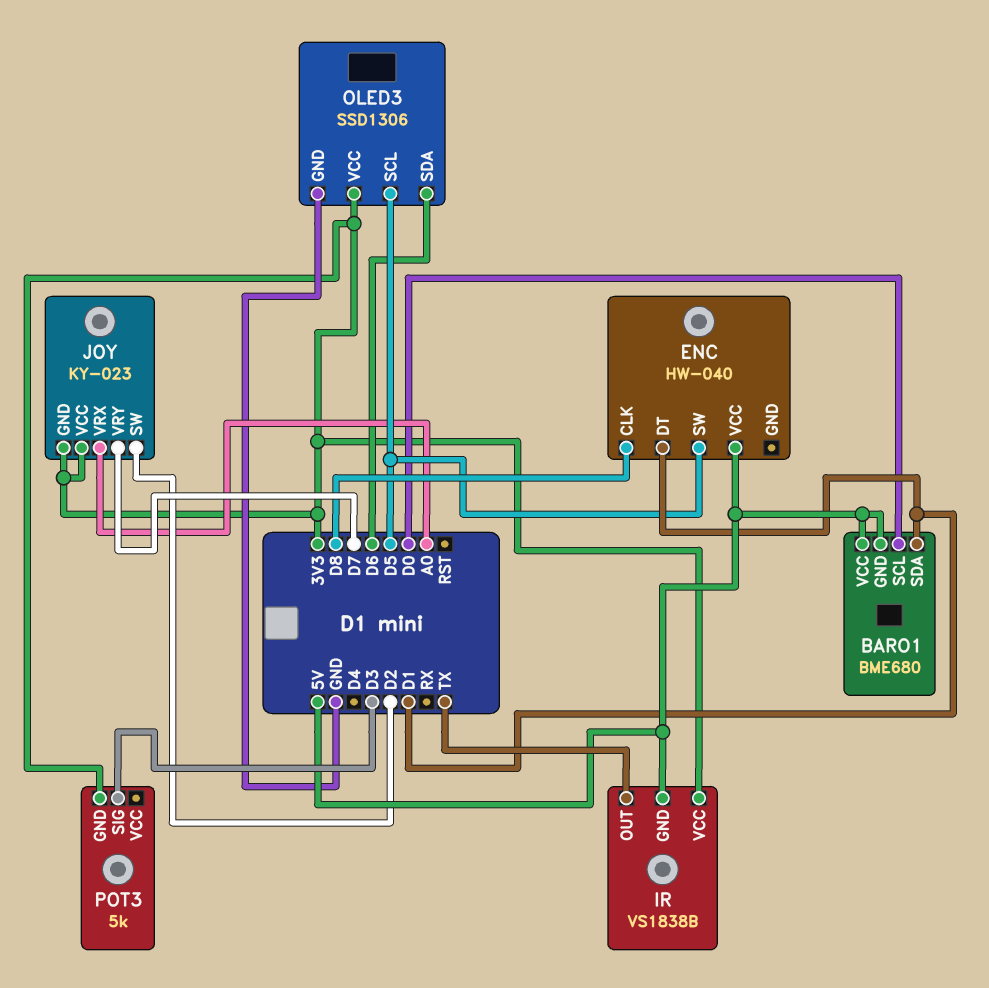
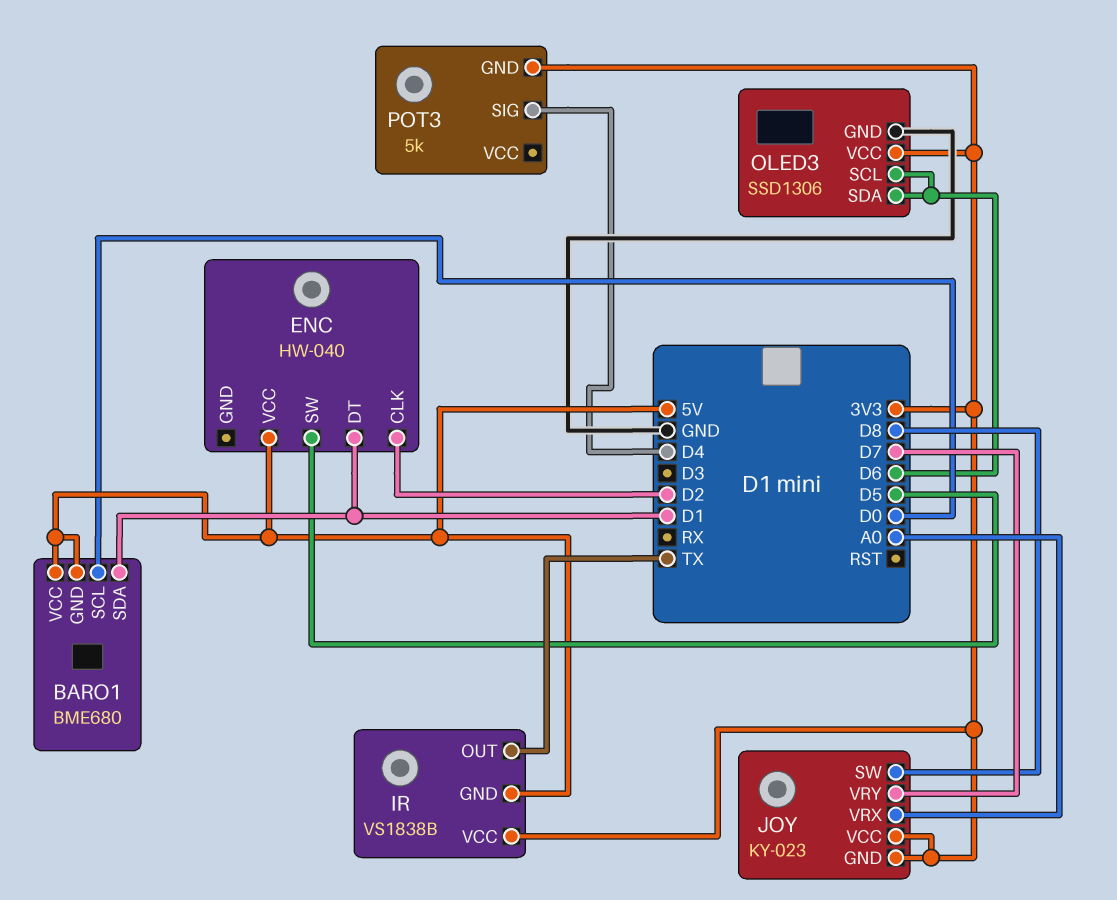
ENC pin CLK: D8 -> D2
JOY pin SW: D2 -> D8
OLED3 pin SCL: D5 -> D6
POT3 pin SIG: D3 -> D4

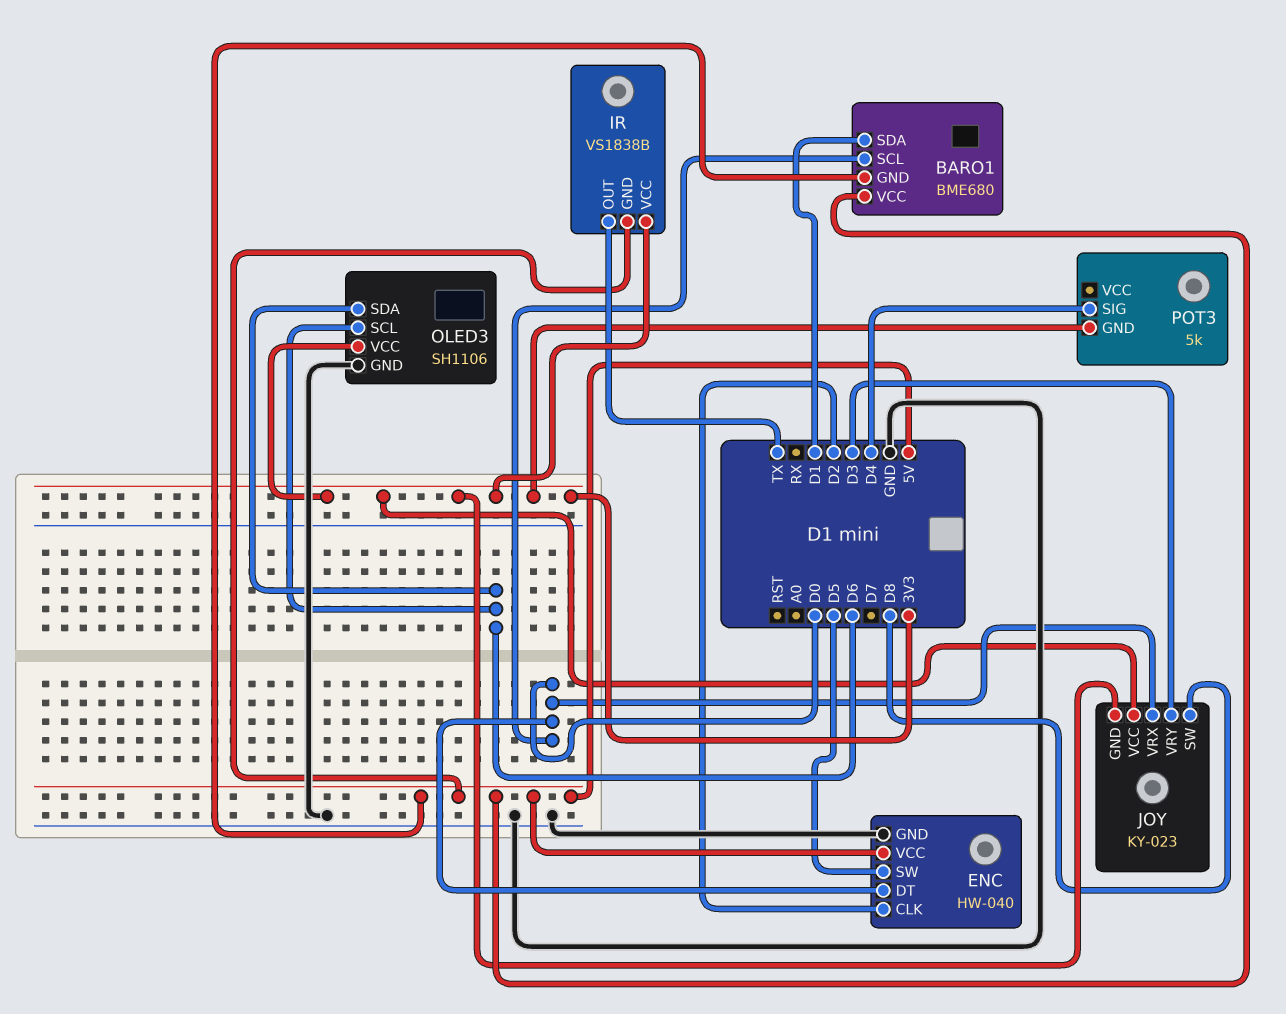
ENC pin DT: D1 -> D0
ENC pin GND: none -> GND
JOY pin VRX: A0 -> D0
JOY pin VRY: D7 -> D3
OLED3: SSD1306 -> SH1106

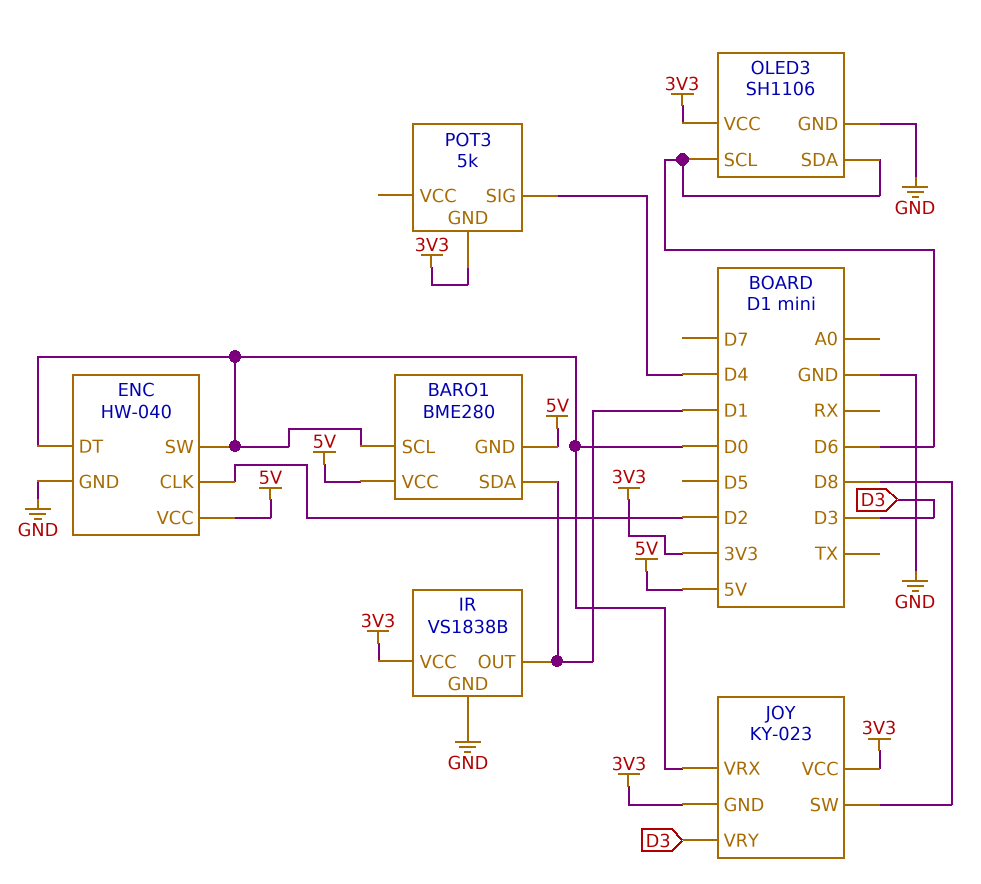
BARO1: BME680 -> BME280
ENC pin SW: D5 -> D0
IR pin GND: 5V -> GND
IR pin OUT: TX -> D1

